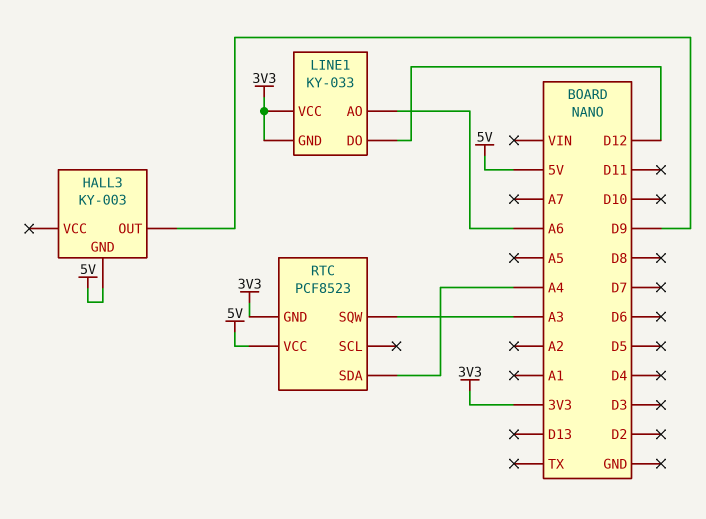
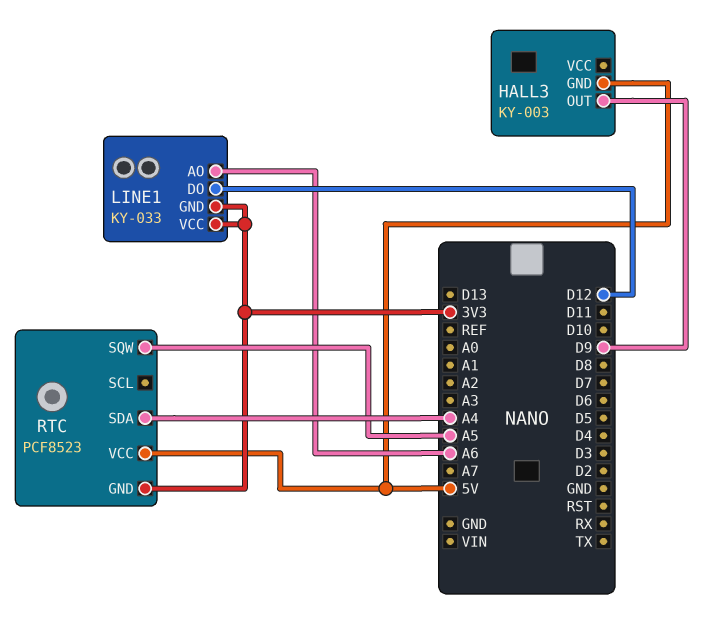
RTC pin SQW: A3 -> A5

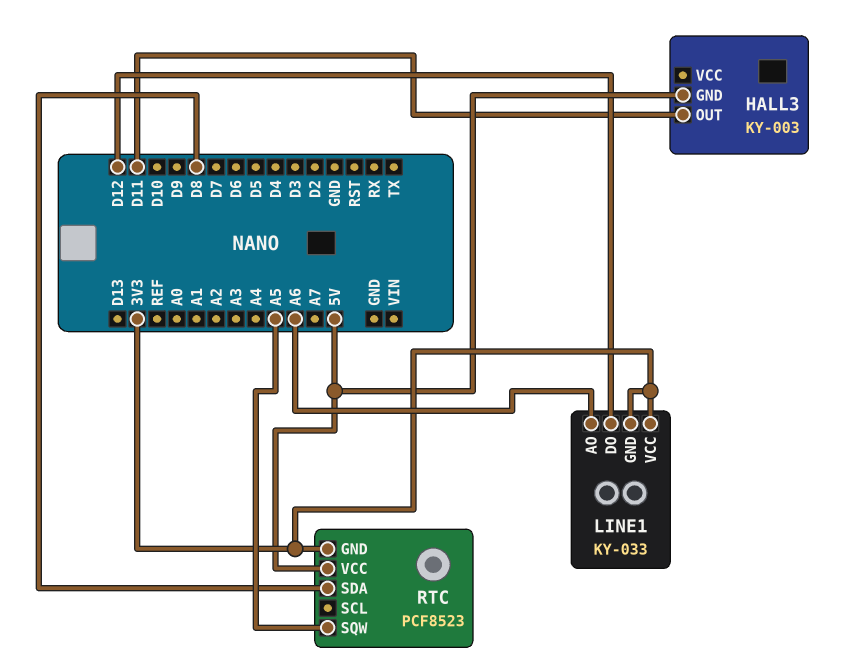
HALL3 pin OUT: D9 -> D11
RTC pin SDA: A4 -> D8

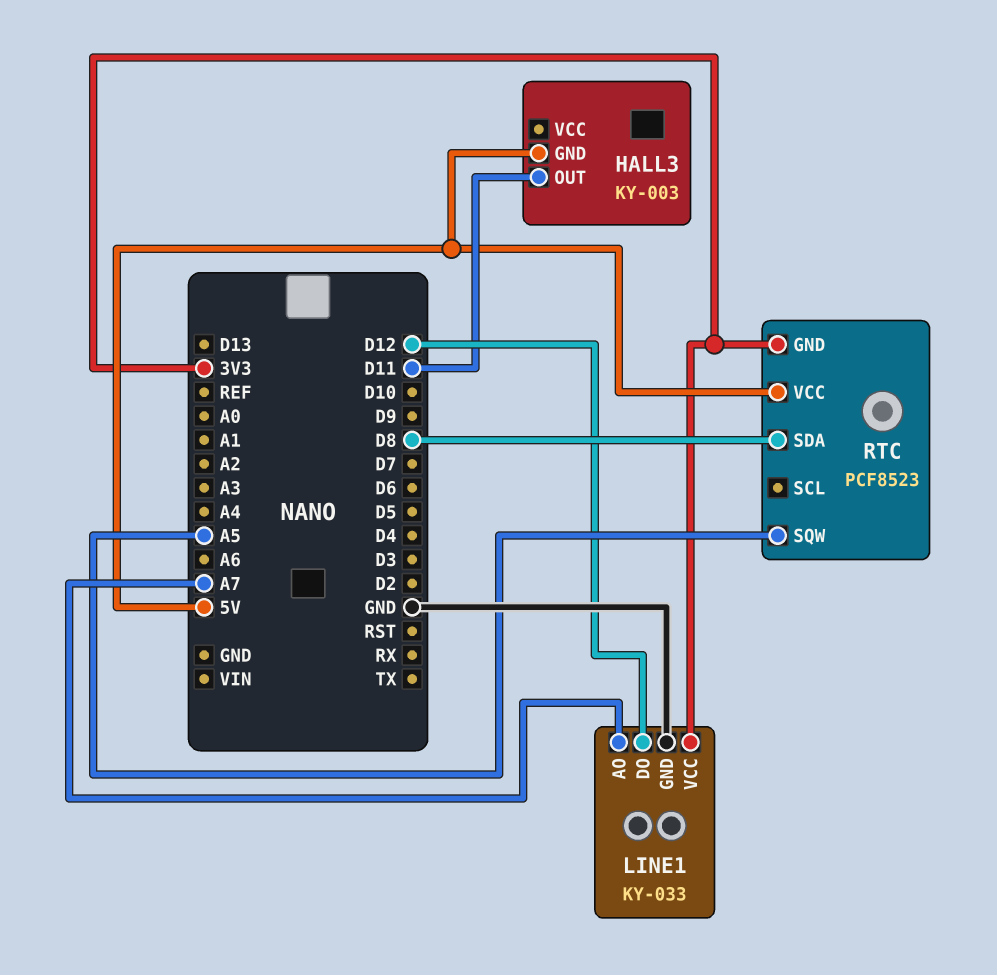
LINE1 pin AO: A6 -> A7
LINE1 pin GND: 3V3 -> GND

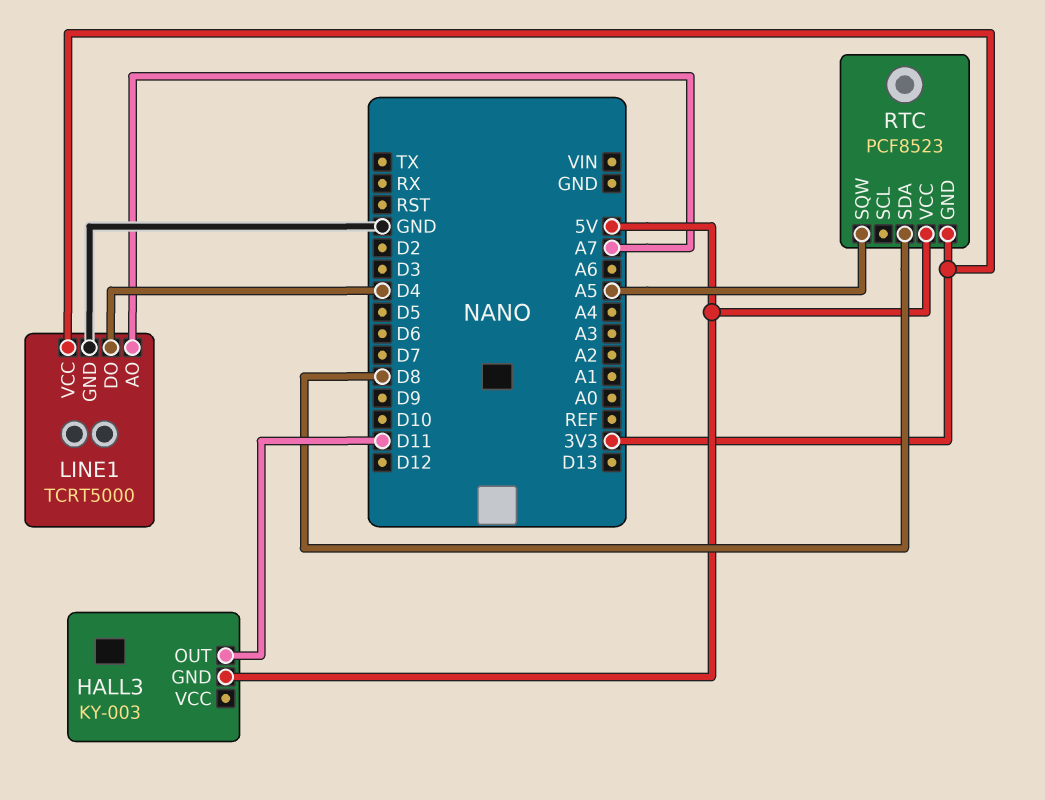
LINE1: KY-033 -> TCRT5000
LINE1 pin DO: D12 -> D4

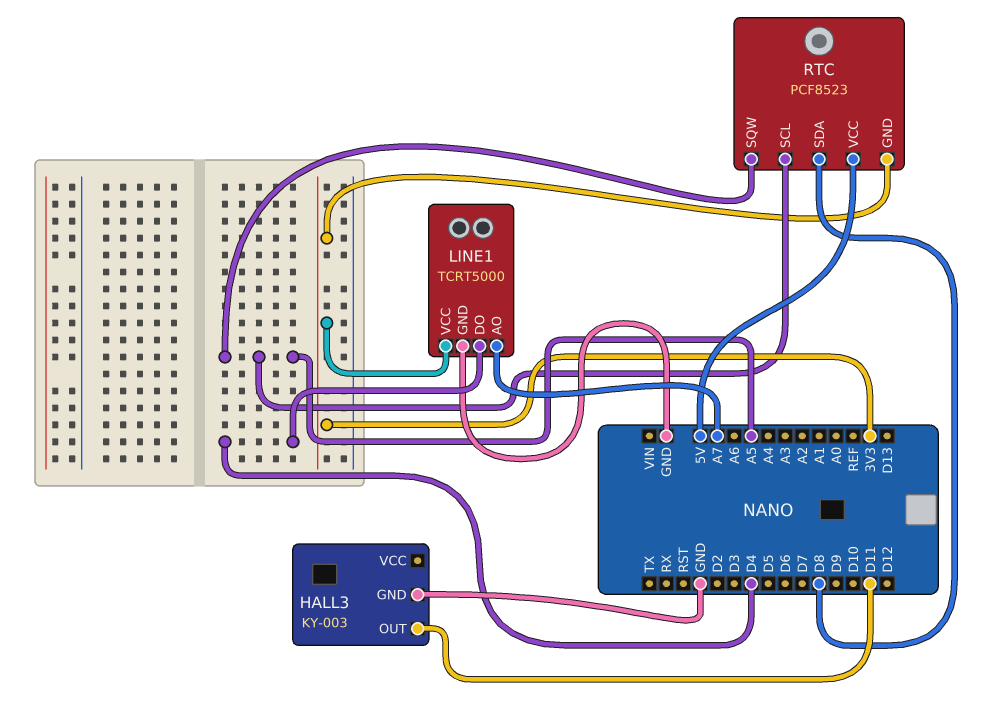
HALL3 pin GND: 5V -> GND
RTC pin SCL: none -> A5

